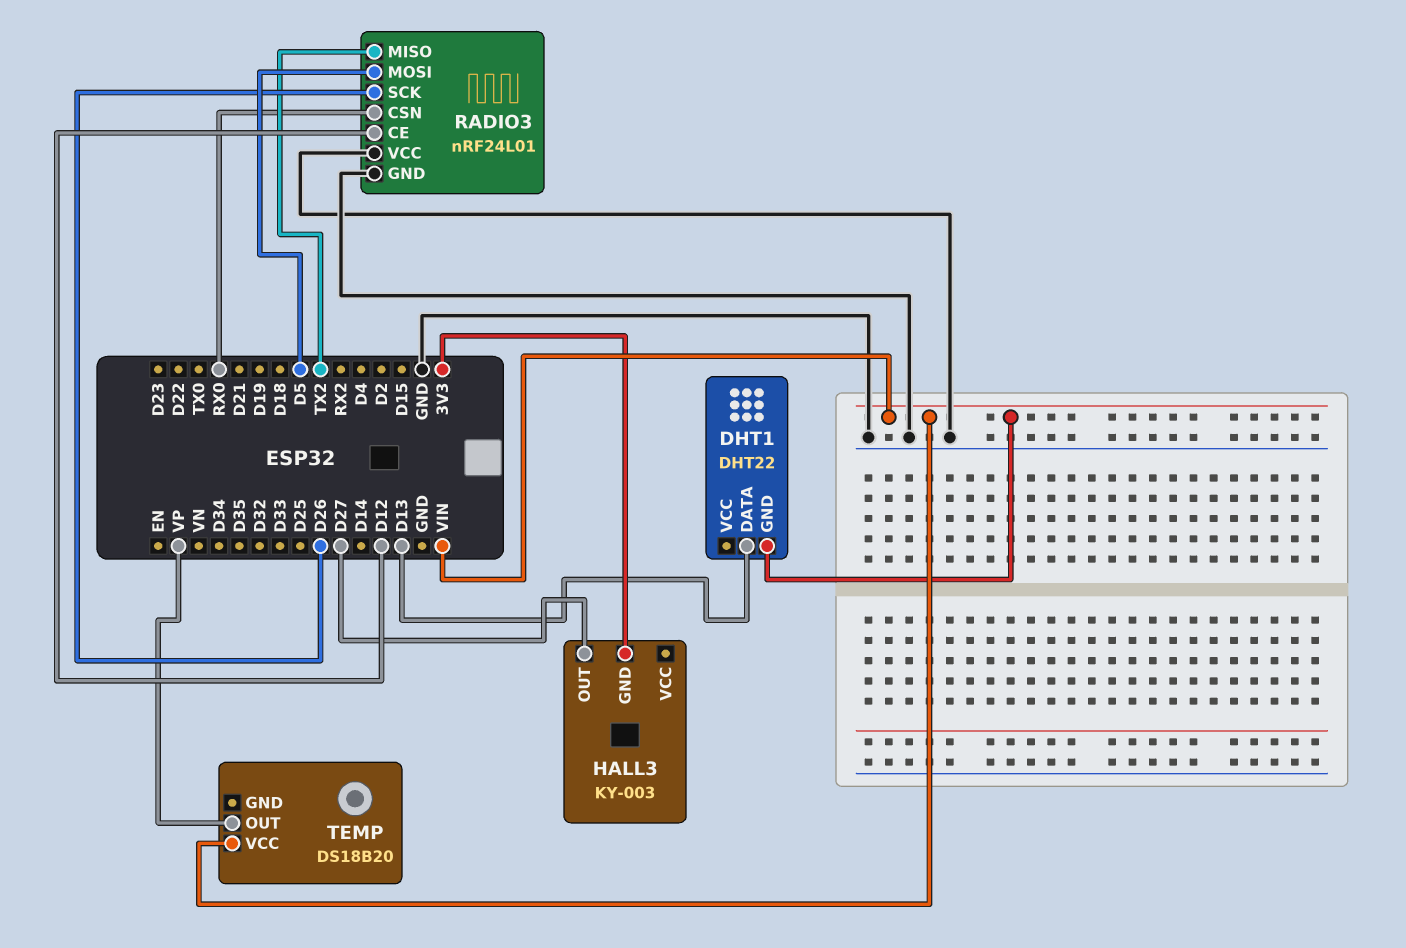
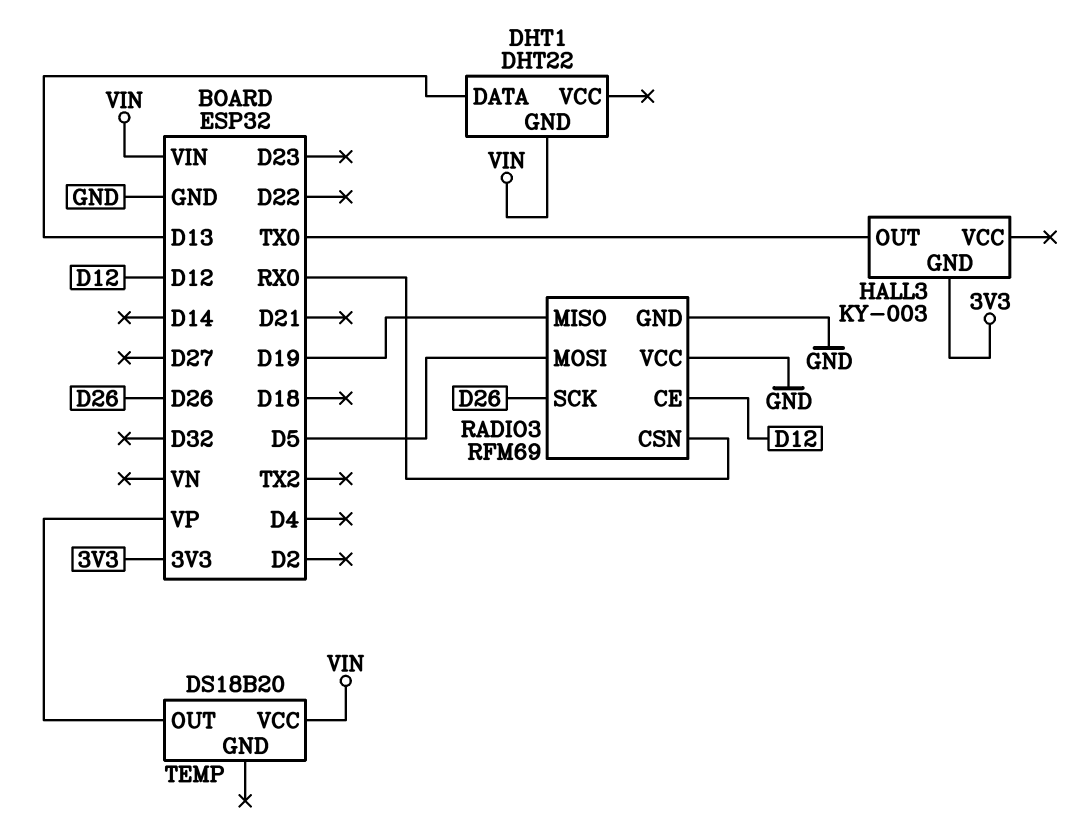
HALL3 pin OUT: D27 -> TX0
RADIO3: nRF24L01 -> RFM69
RADIO3 pin MISO: TX2 -> D19

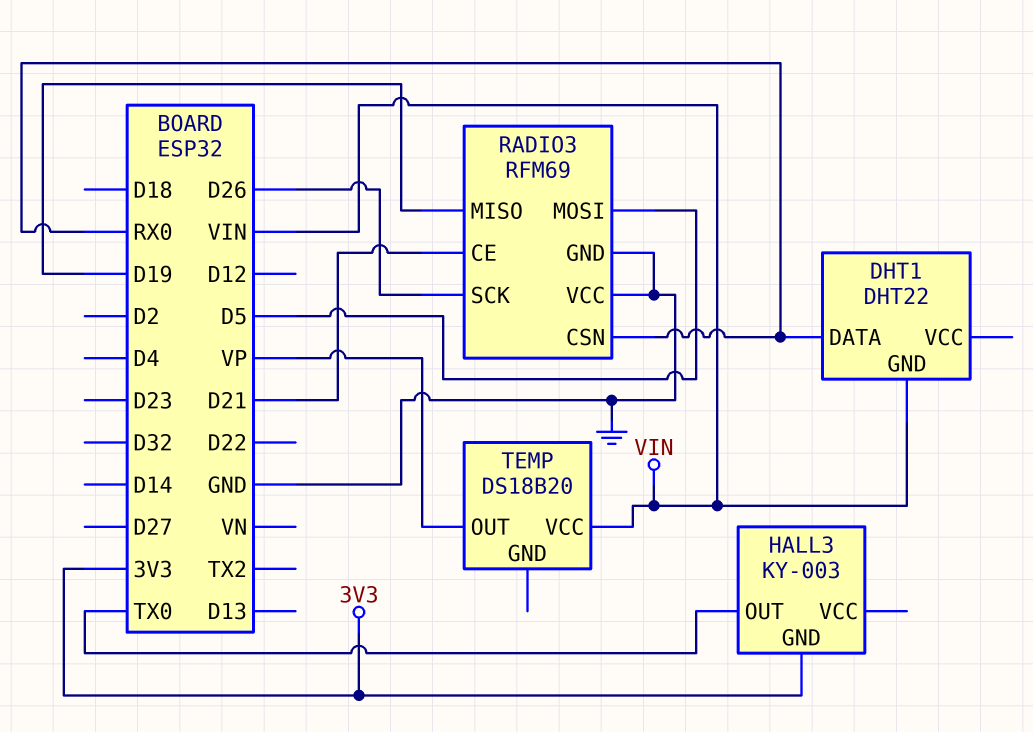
DHT1 pin DATA: D13 -> RX0
RADIO3 pin CE: D12 -> D21

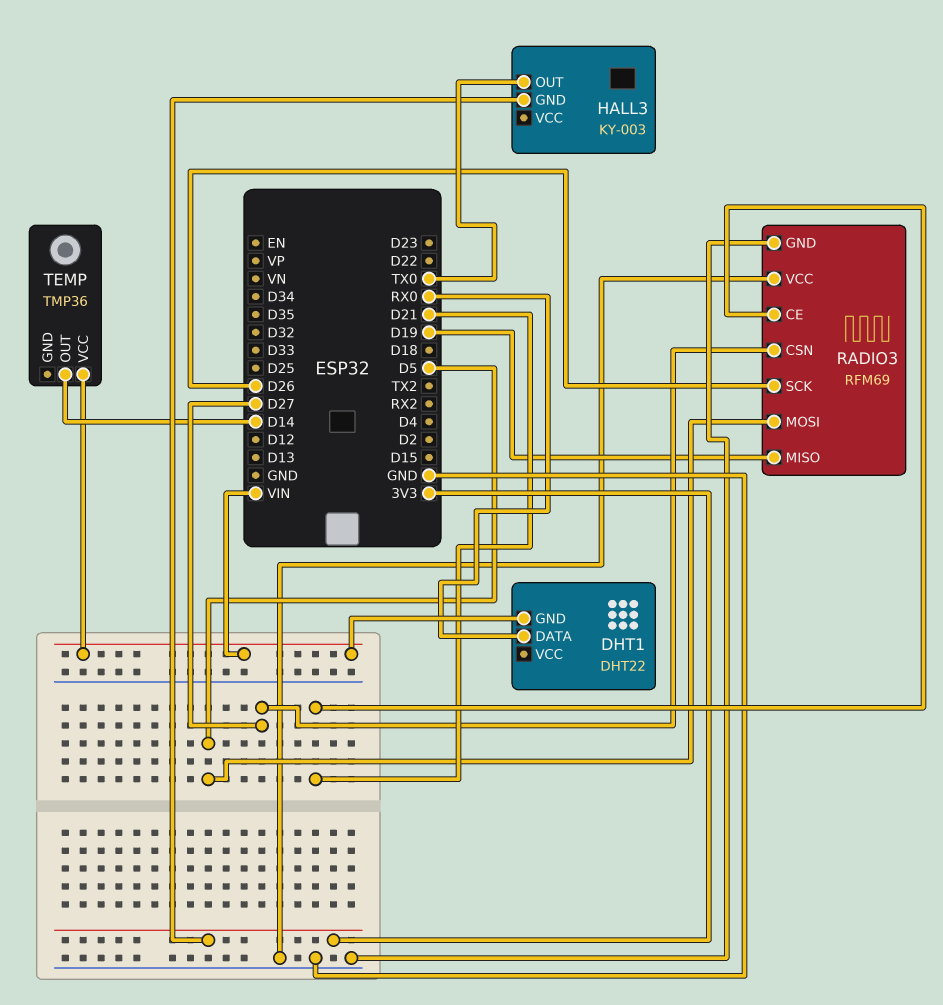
RADIO3 pin CSN: RX0 -> D27
TEMP: DS18B20 -> TMP36
TEMP pin OUT: VP -> D14

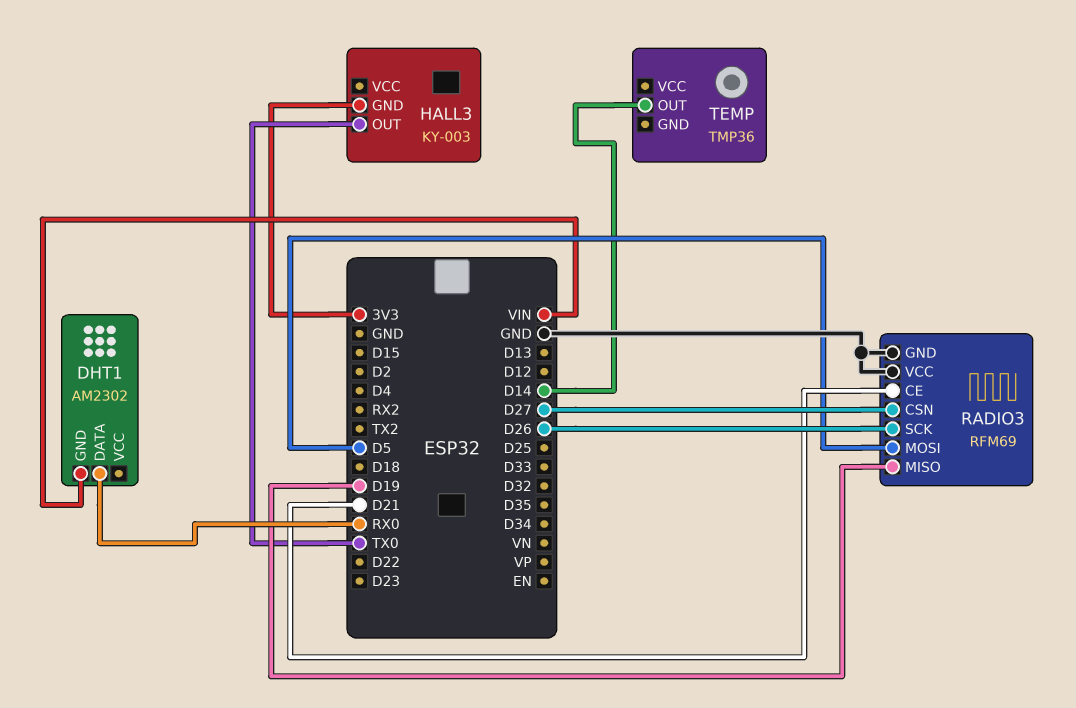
DHT1: DHT22 -> AM2302
TEMP pin VCC: VIN -> none

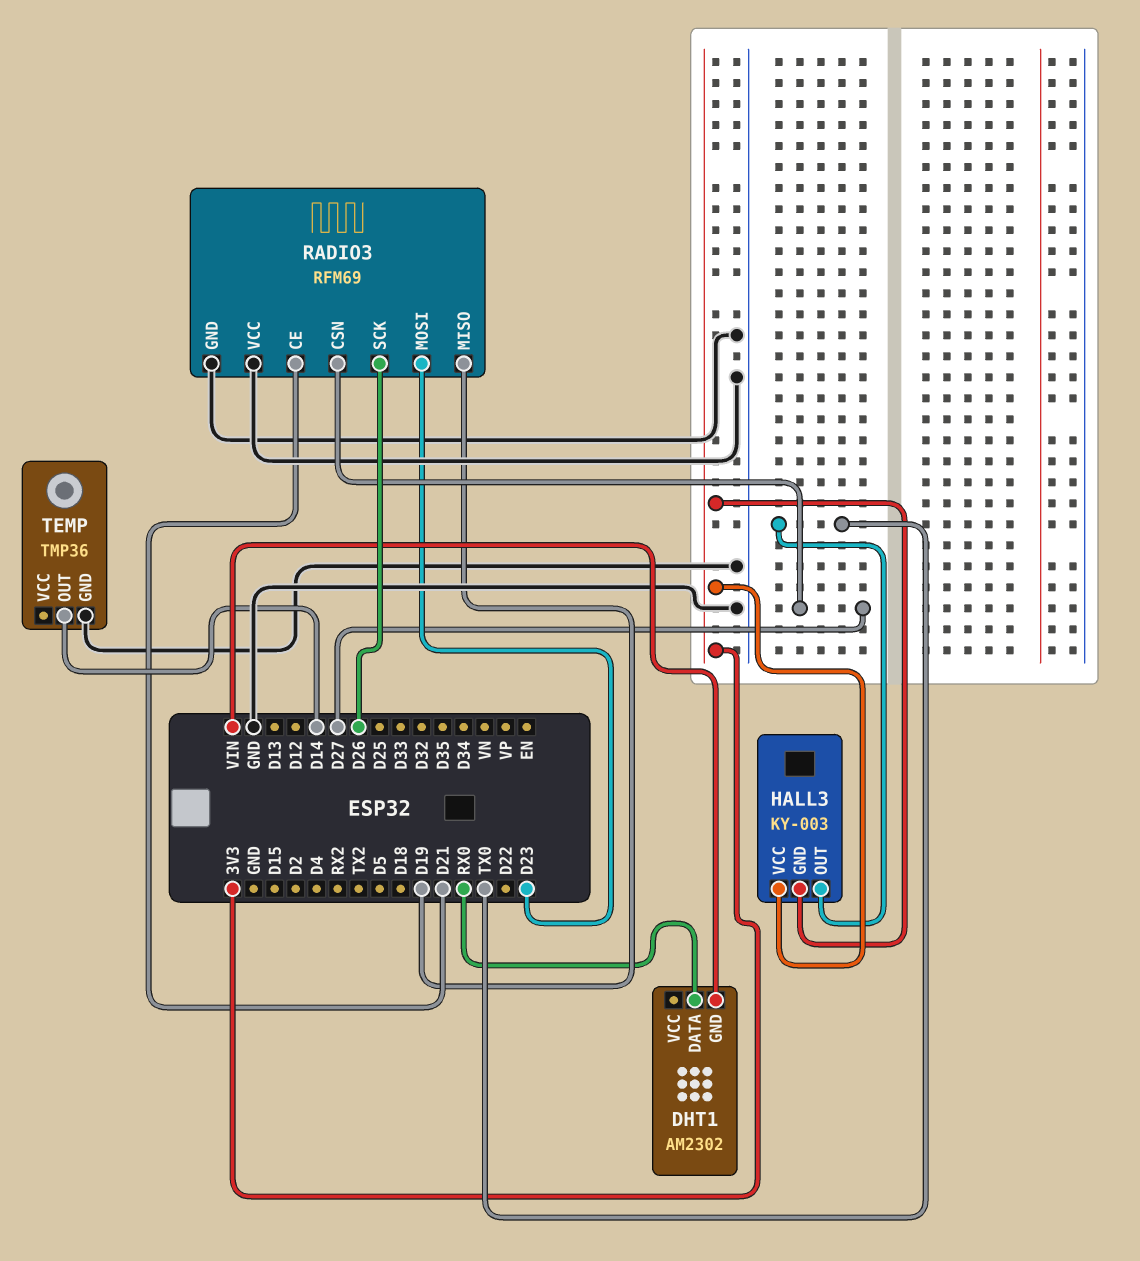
HALL3 pin VCC: none -> 3V3
RADIO3 pin MOSI: D5 -> D23
TEMP pin GND: none -> GND

